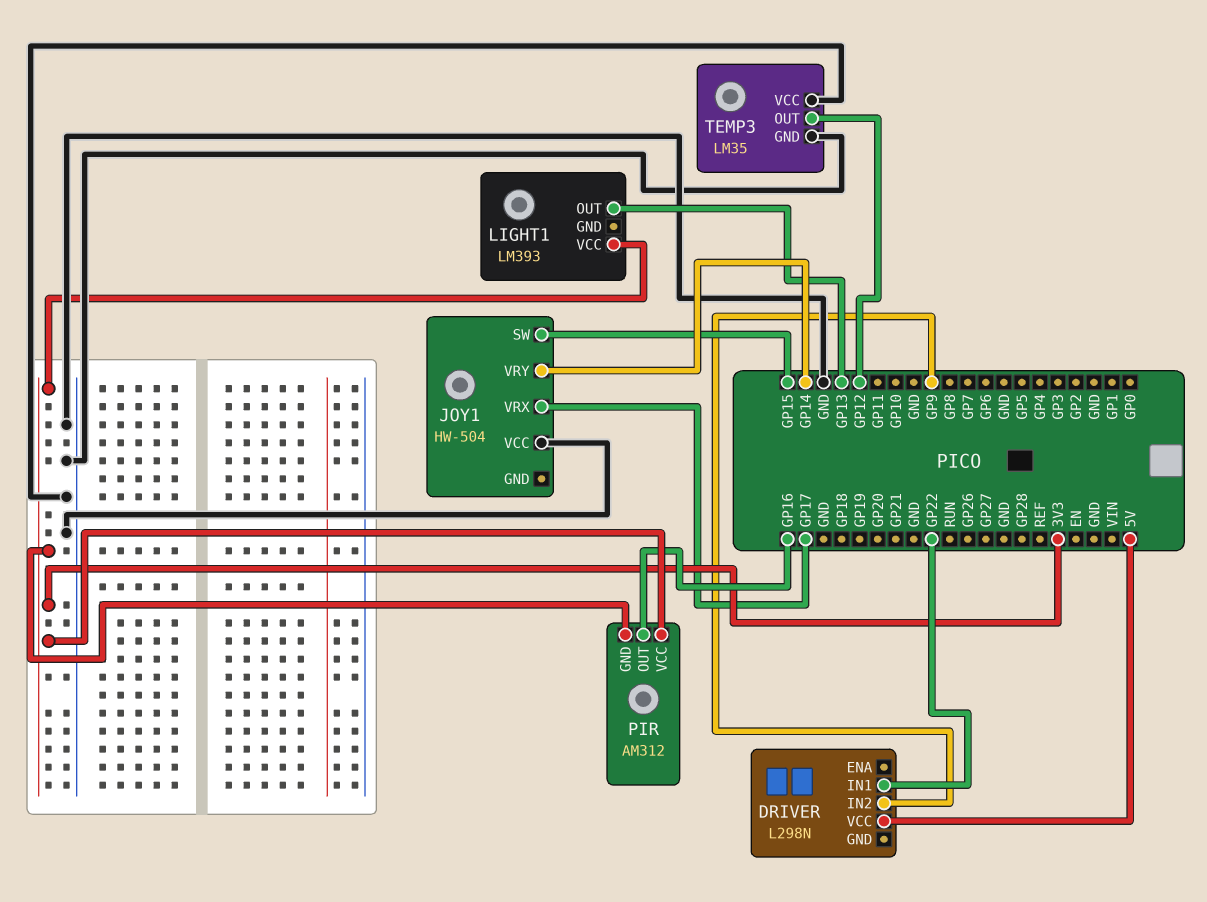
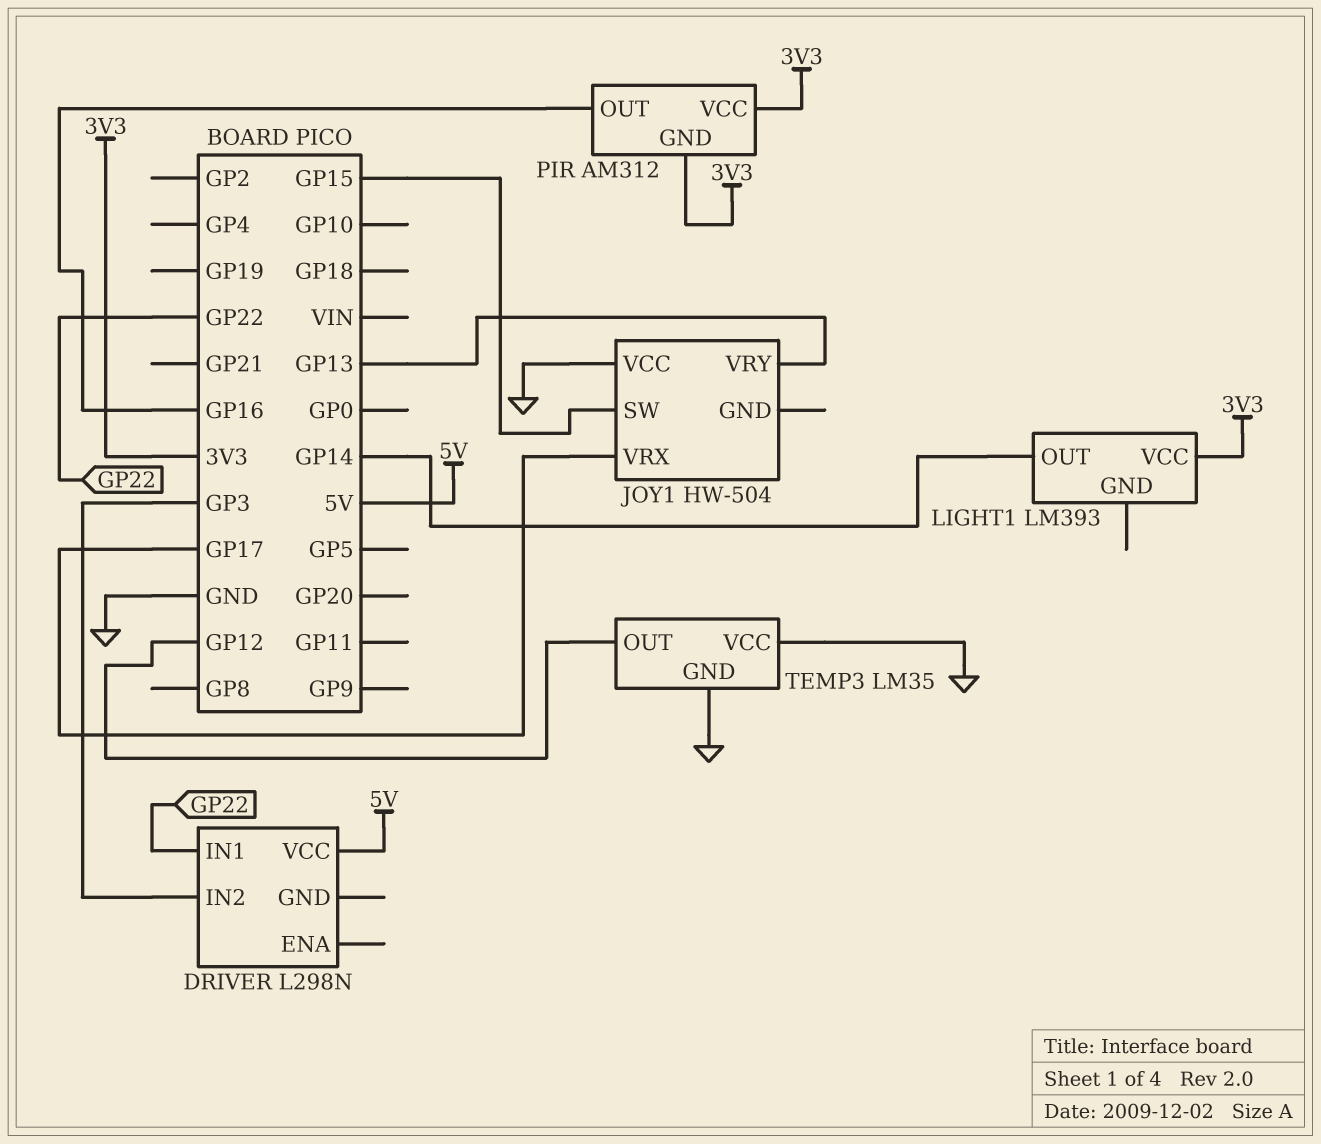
DRIVER pin IN2: GP9 -> GP3
JOY1 pin VRY: GP14 -> GP13
LIGHT1 pin OUT: GP13 -> GP14

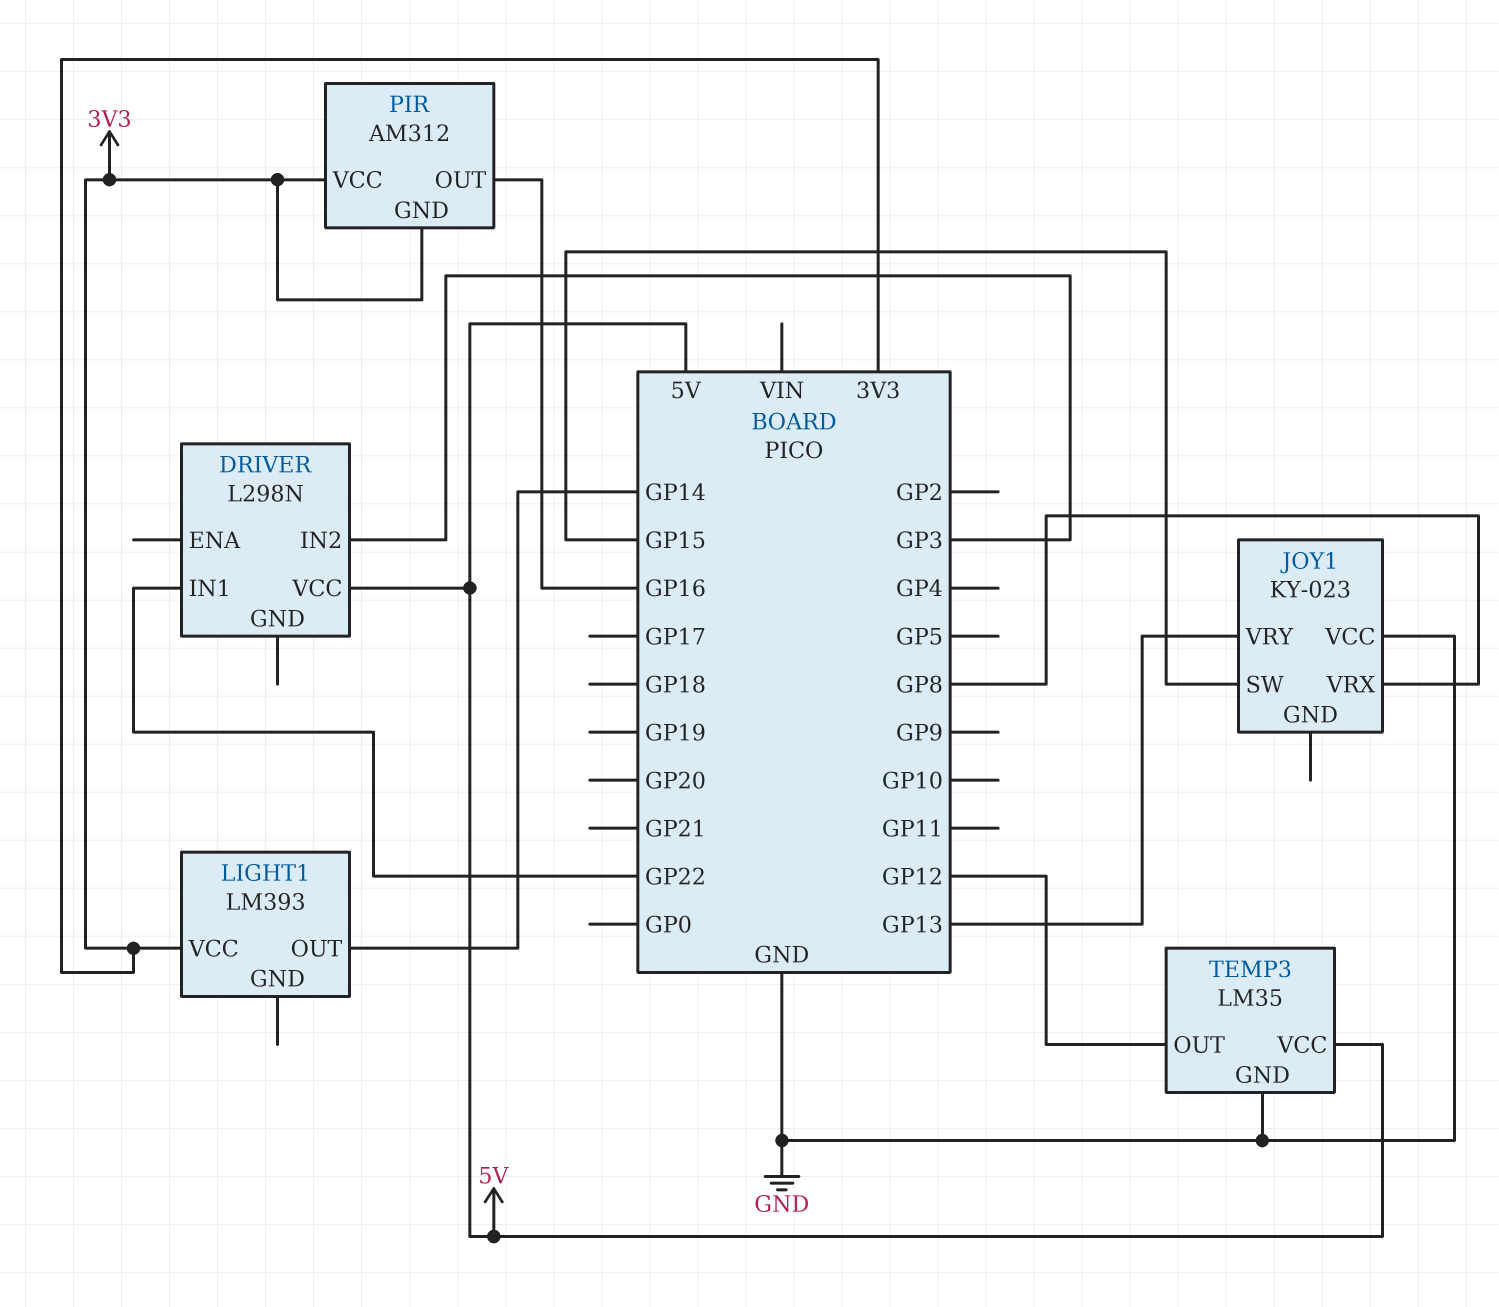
JOY1: HW-504 -> KY-023
JOY1 pin VRX: GP17 -> GP8
TEMP3 pin VCC: GND -> 5V

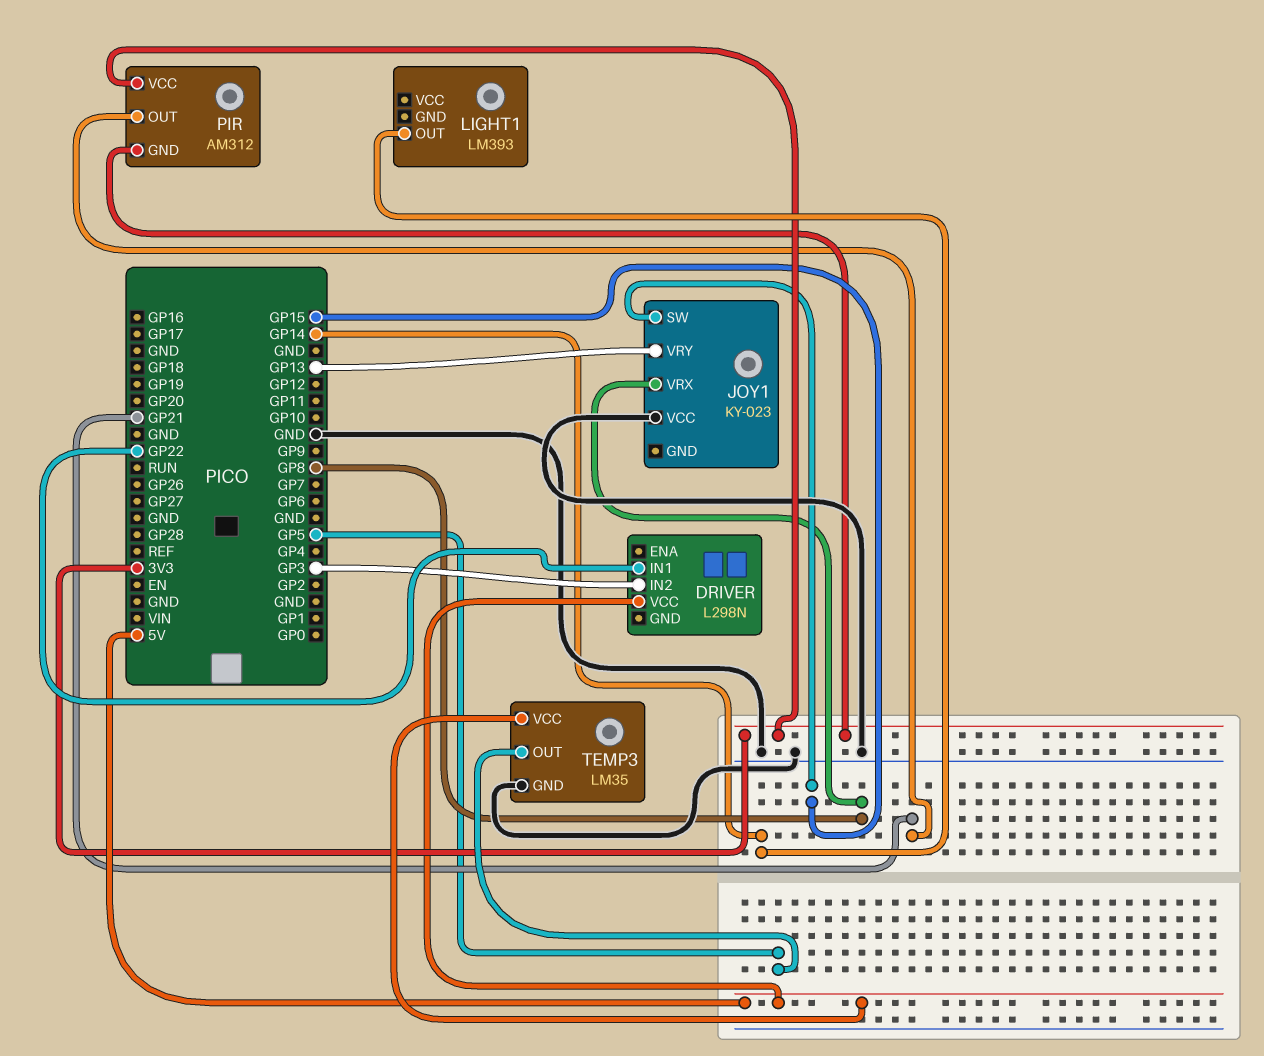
LIGHT1 pin VCC: 3V3 -> none
PIR pin OUT: GP16 -> GP21
TEMP3 pin OUT: GP12 -> GP5

